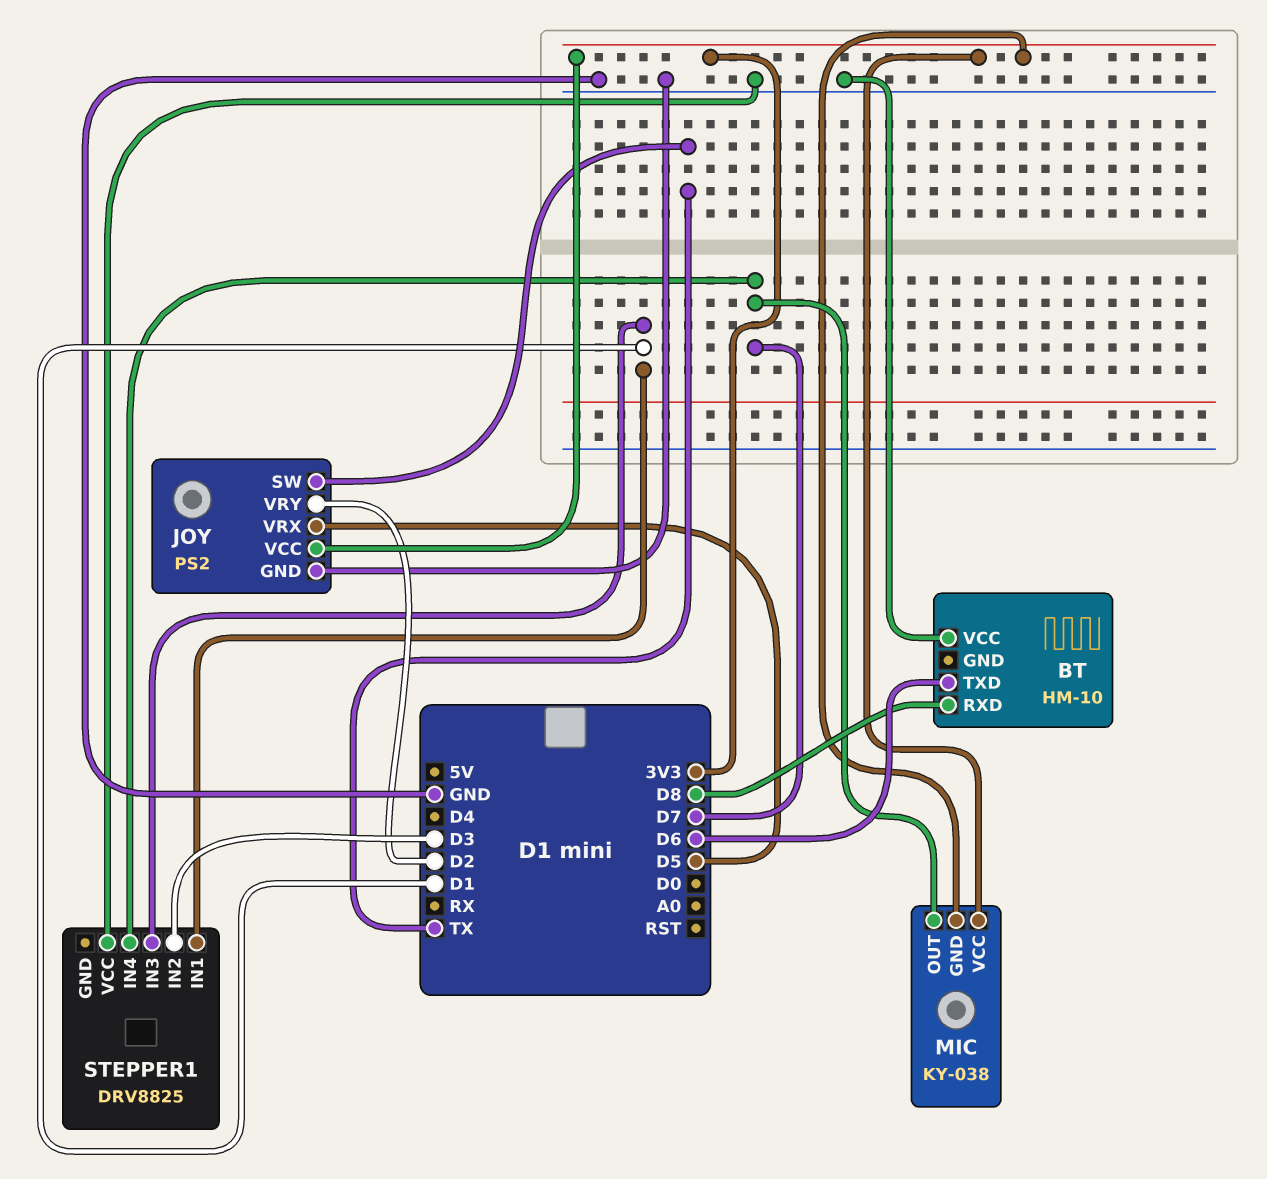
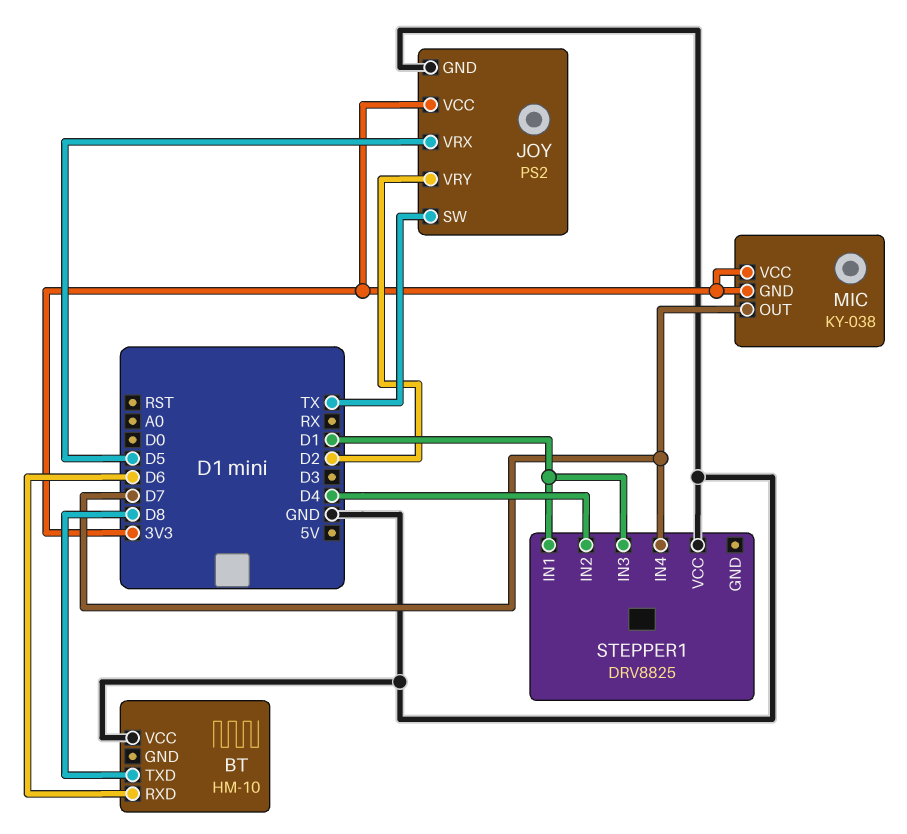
BT pin RXD: D8 -> D6
BT pin TXD: D6 -> D8
STEPPER1 pin IN2: D3 -> D4

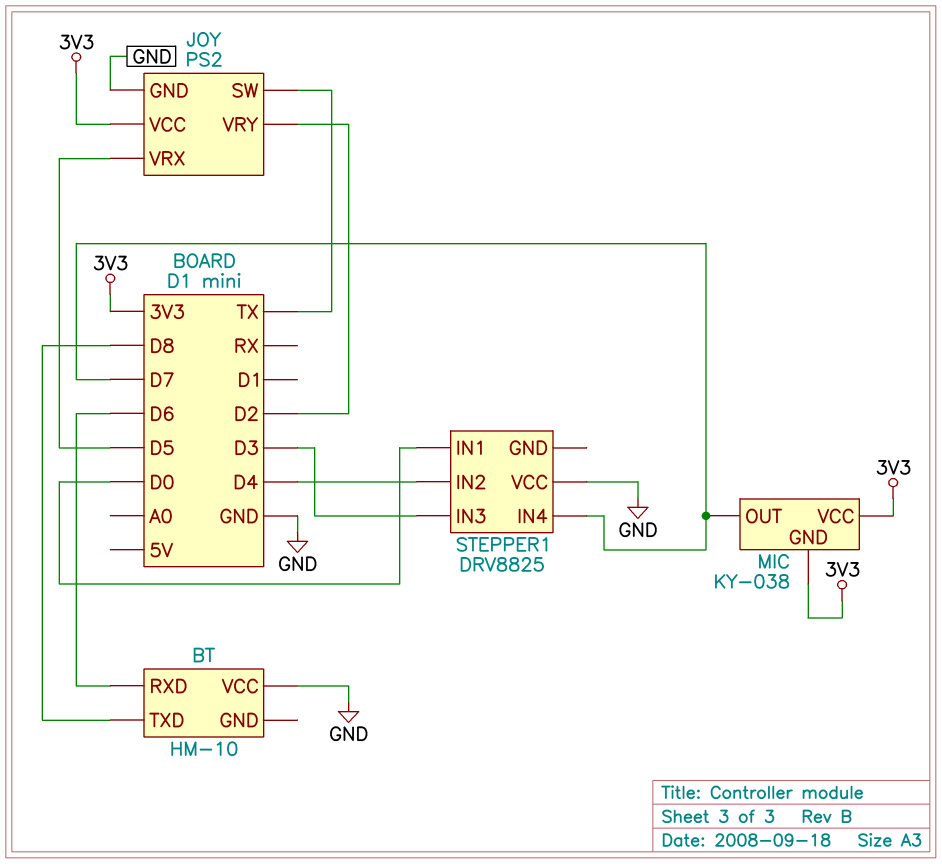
STEPPER1 pin IN1: D1 -> D0
STEPPER1 pin IN3: D1 -> D3

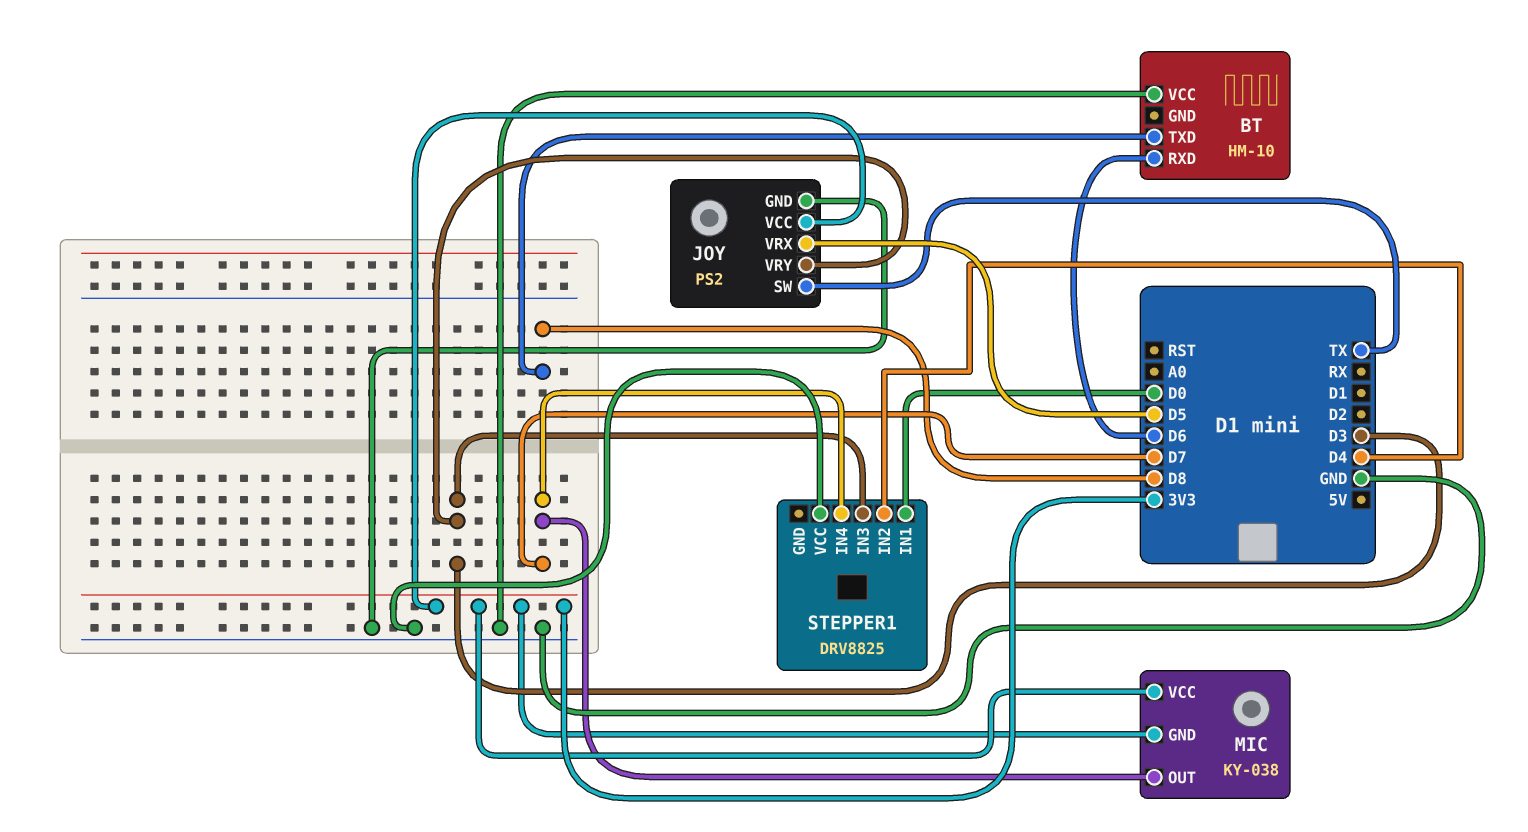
JOY pin VRY: D2 -> D3

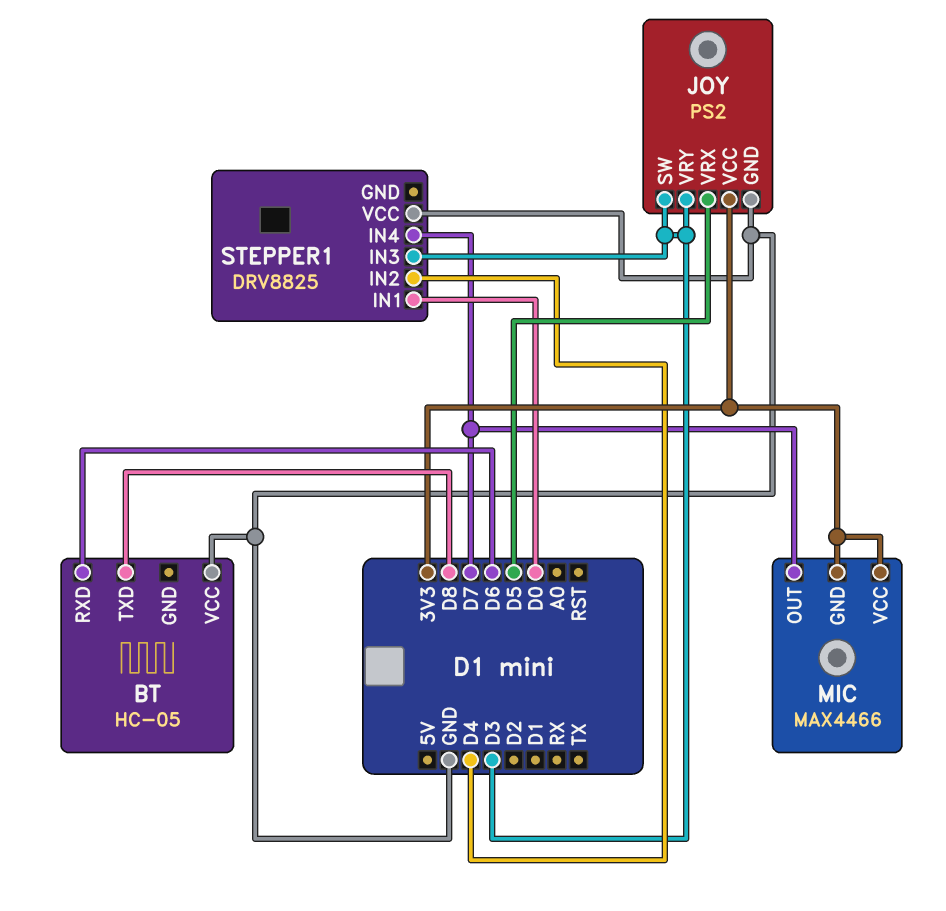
BT: HM-10 -> HC-05
JOY pin SW: TX -> D3
MIC: KY-038 -> MAX4466

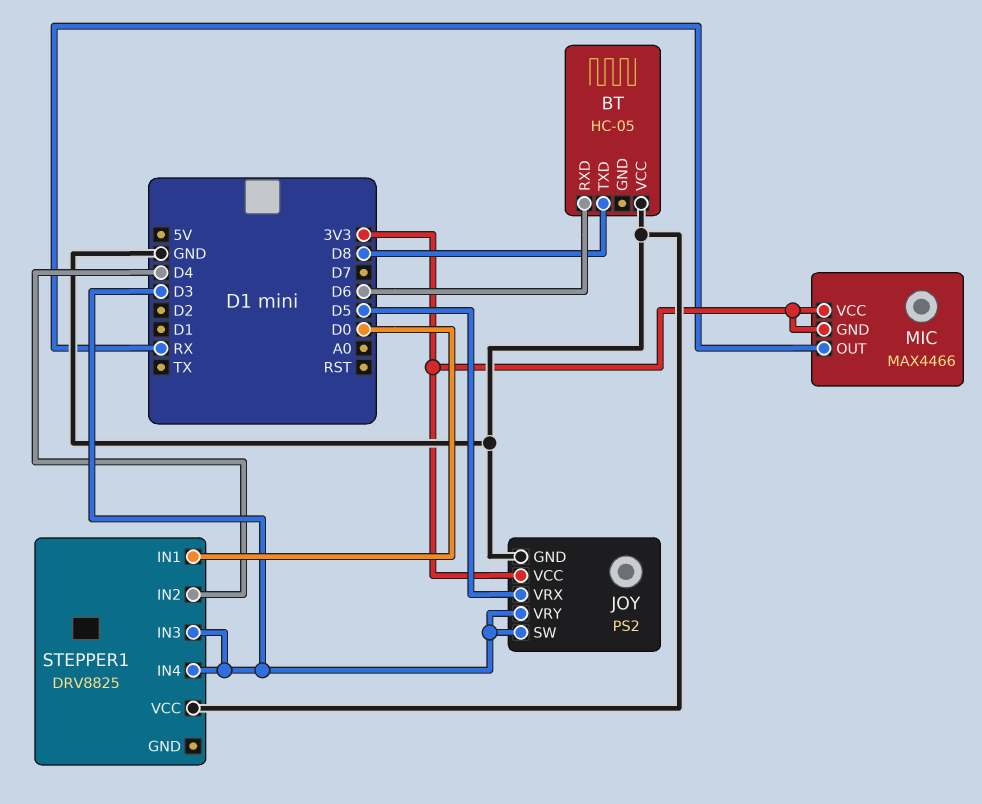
MIC pin OUT: D7 -> RX
STEPPER1 pin IN4: D7 -> D3

